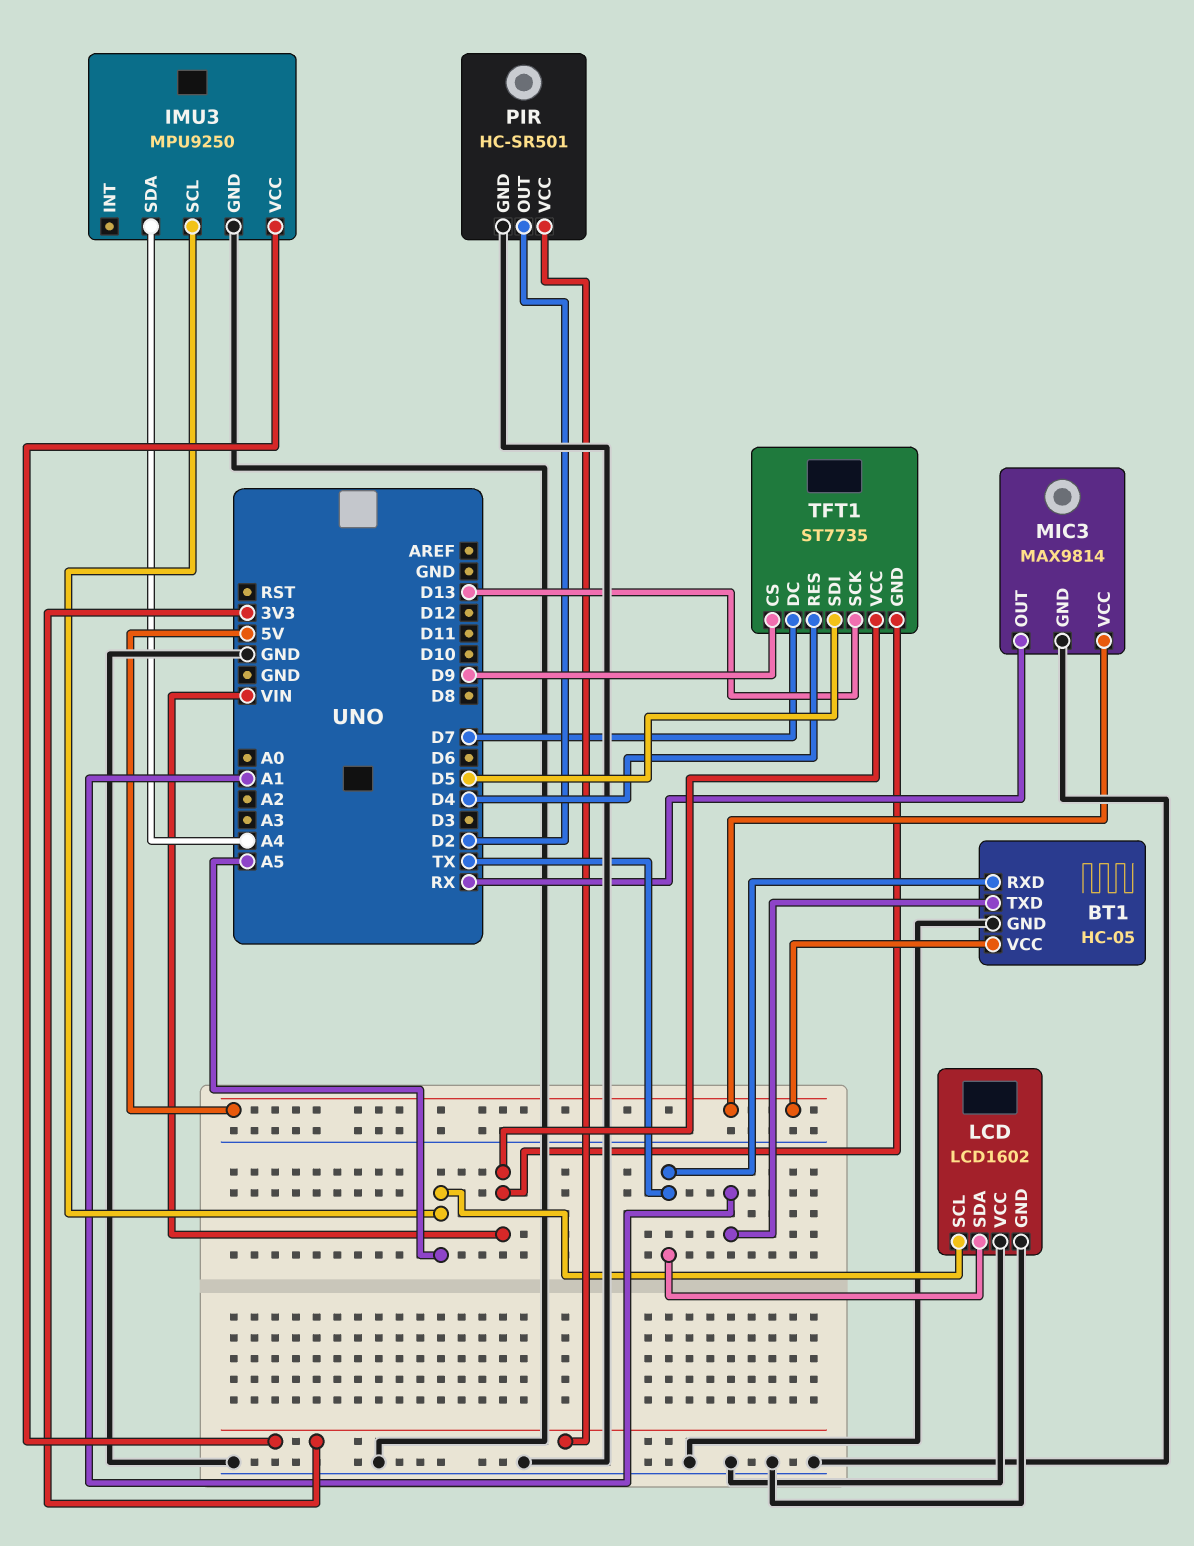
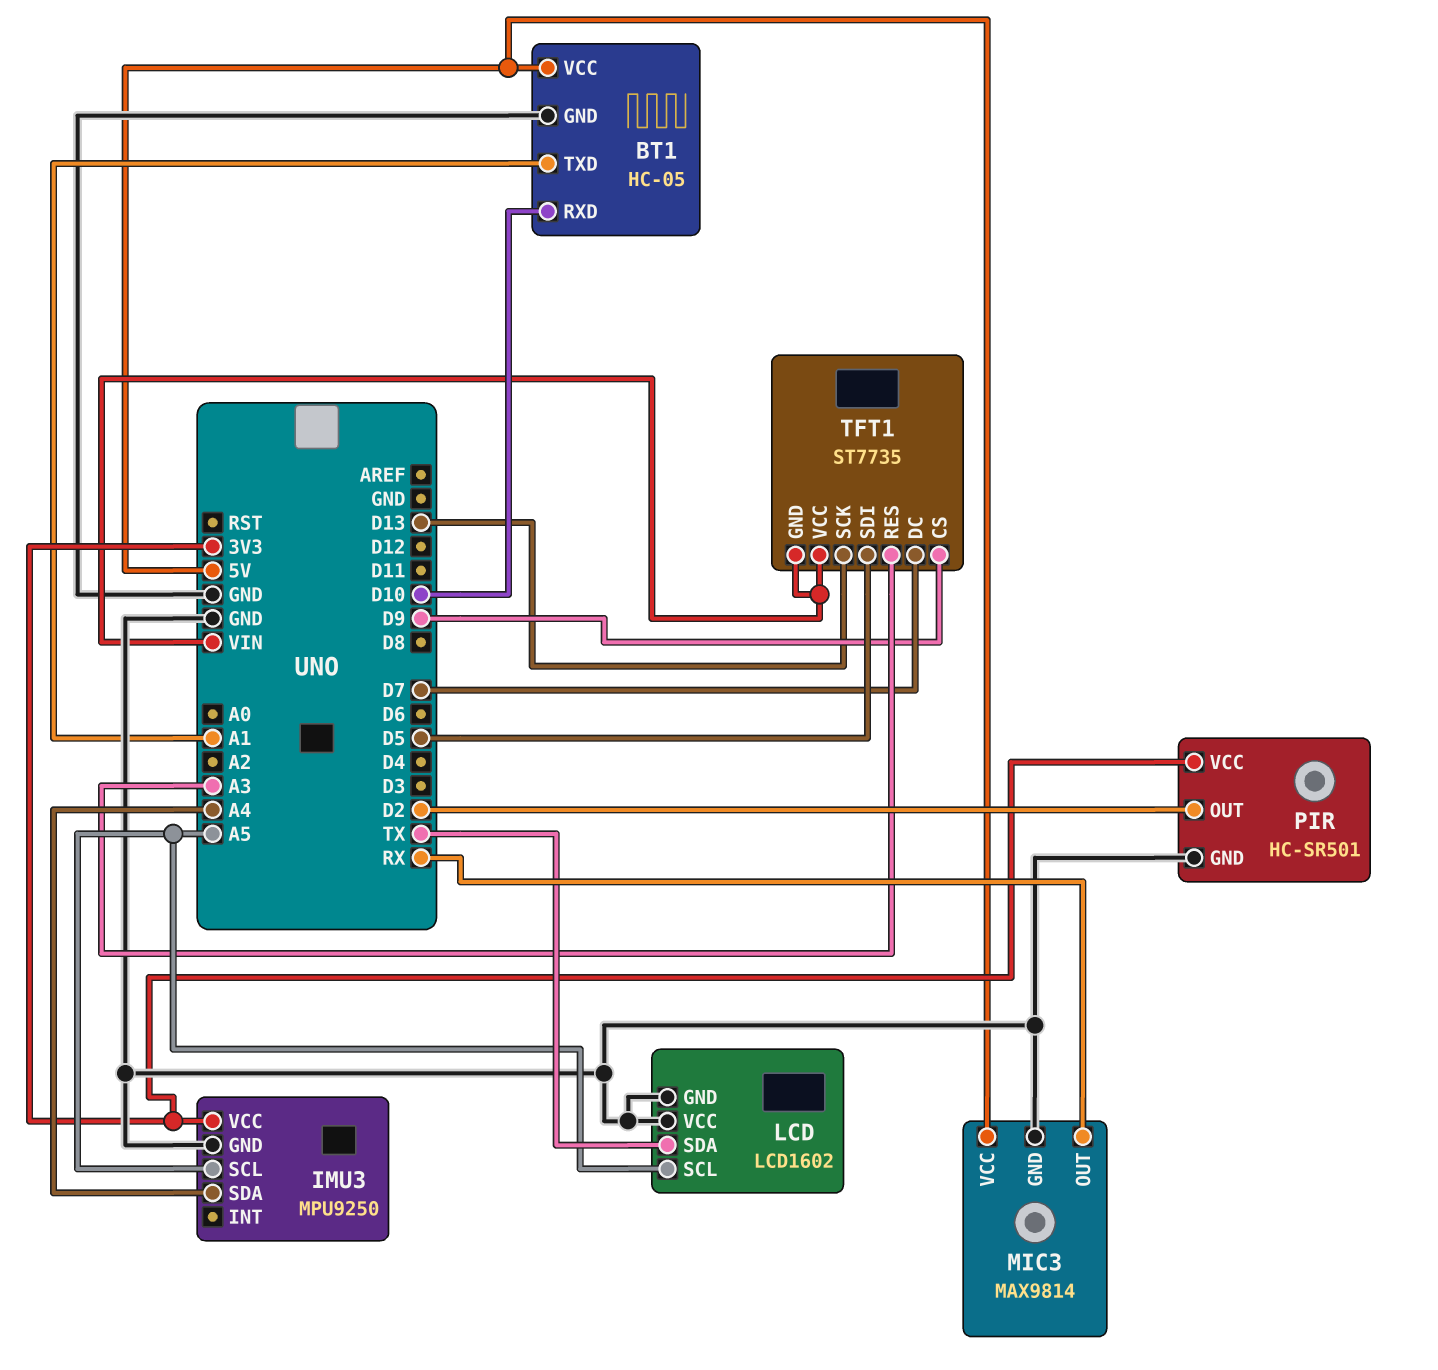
BT1 pin RXD: TX -> D10
TFT1 pin RES: D4 -> A3

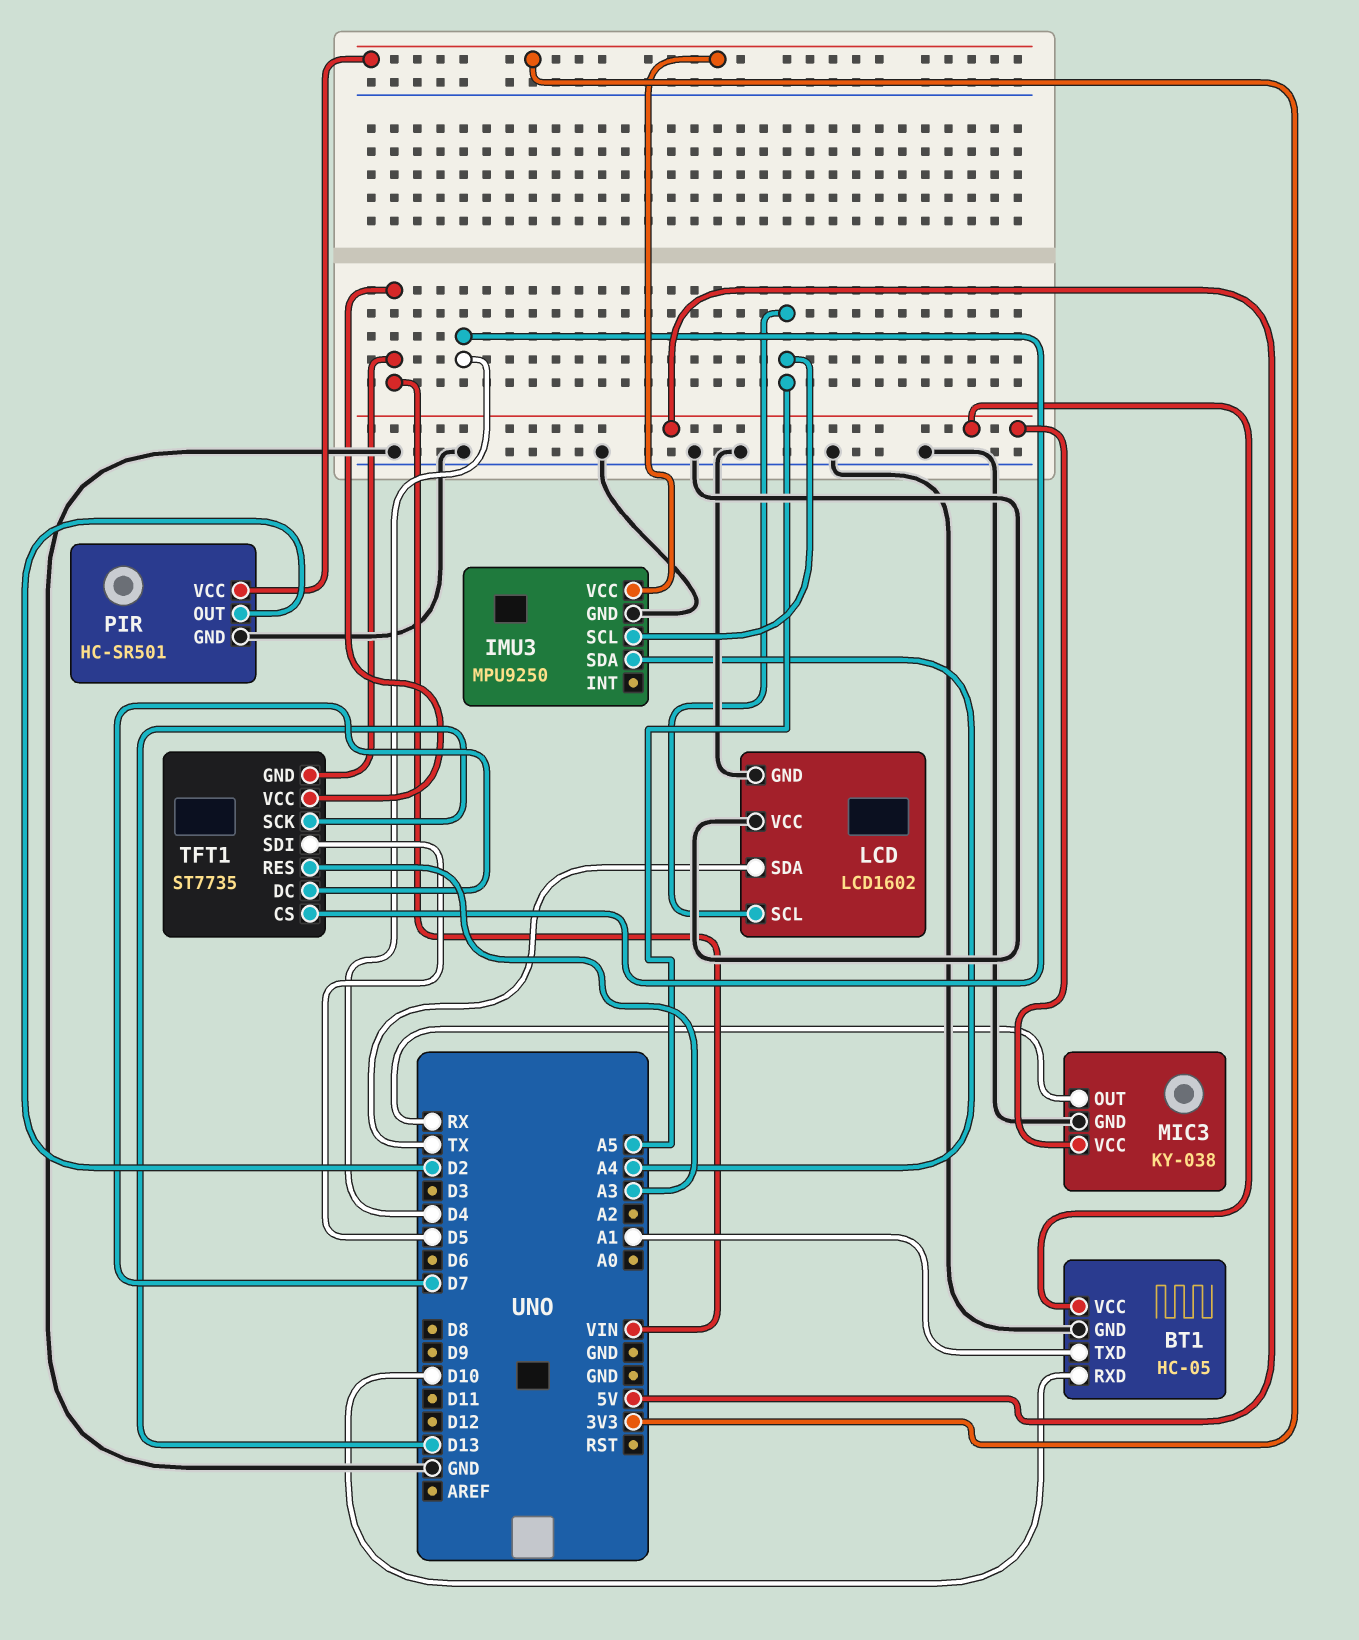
MIC3: MAX9814 -> KY-038
TFT1 pin CS: D9 -> D4

